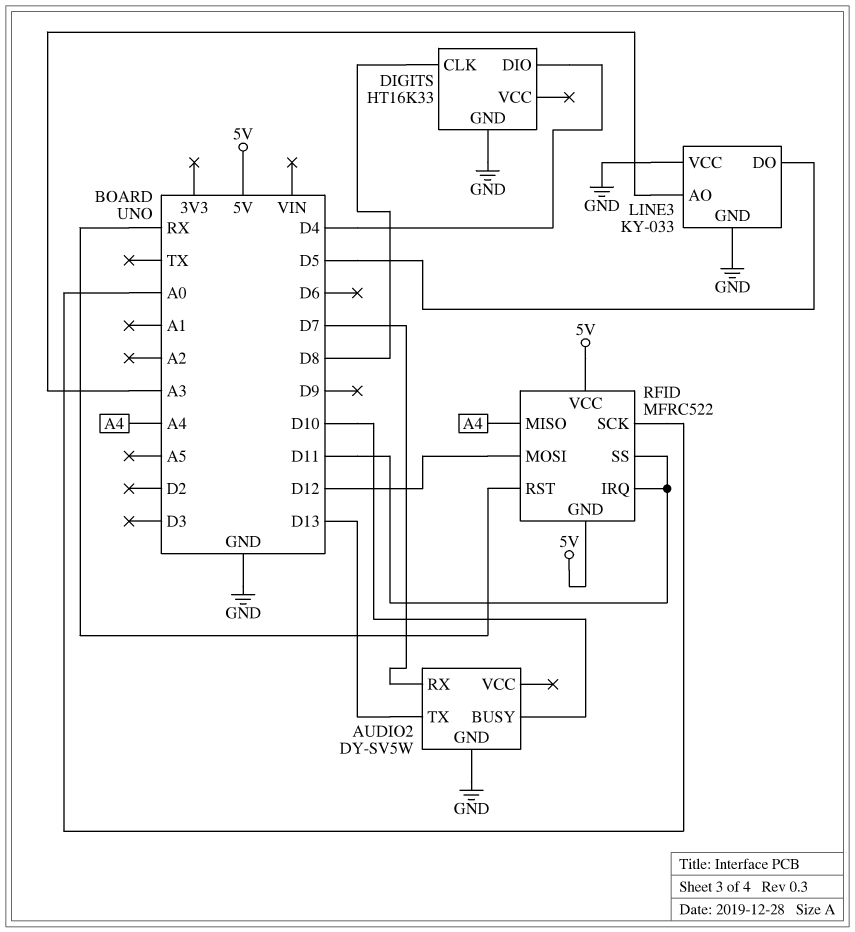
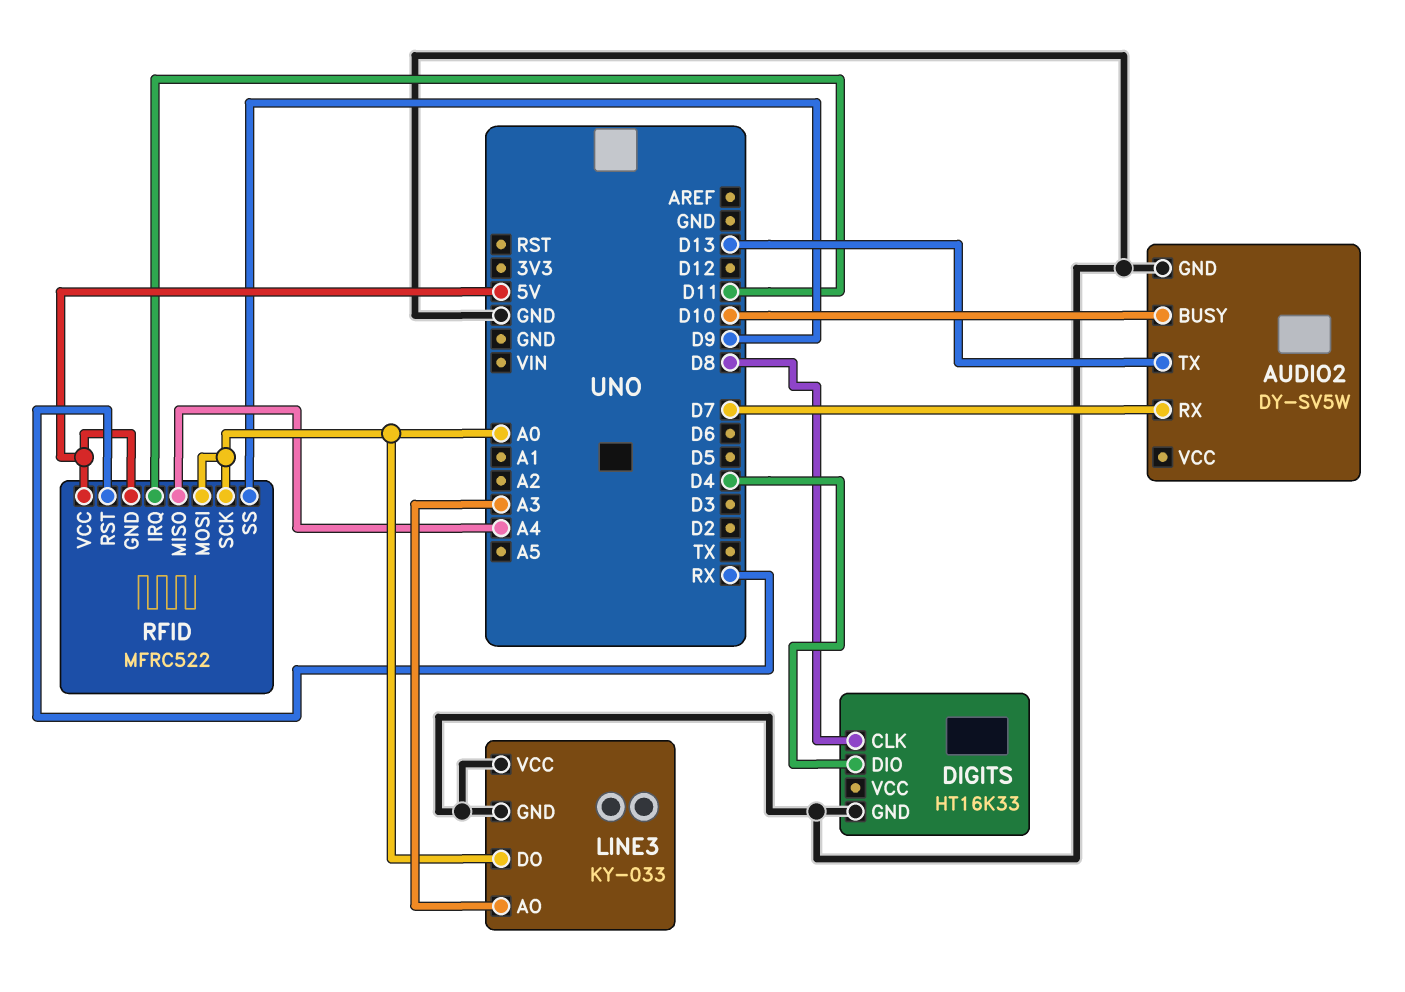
LINE3 pin DO: D5 -> A0
RFID pin MOSI: D12 -> A0
RFID pin SS: D11 -> D9

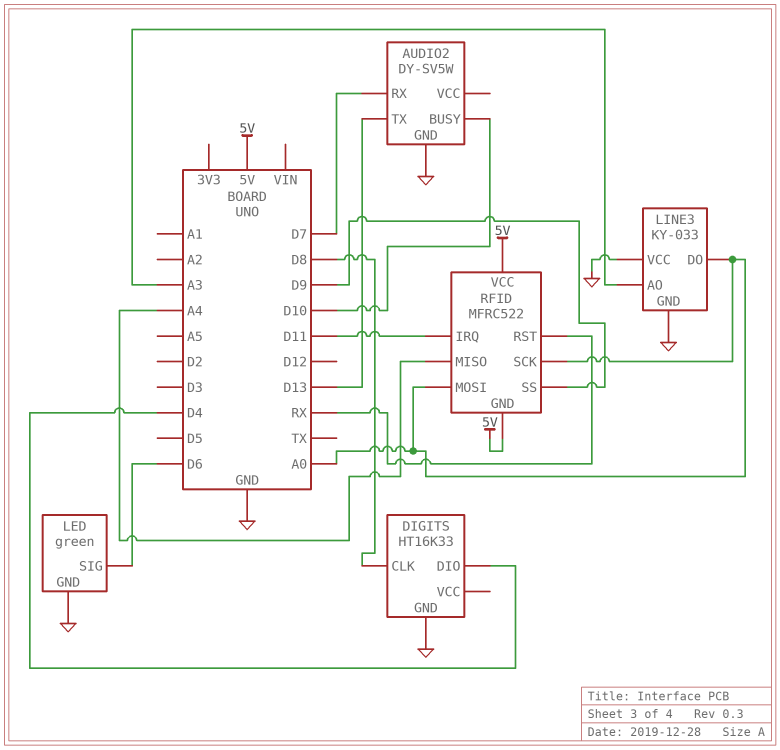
LED: none -> green
LED pin GND: none -> GND
LED pin SIG: none -> D6

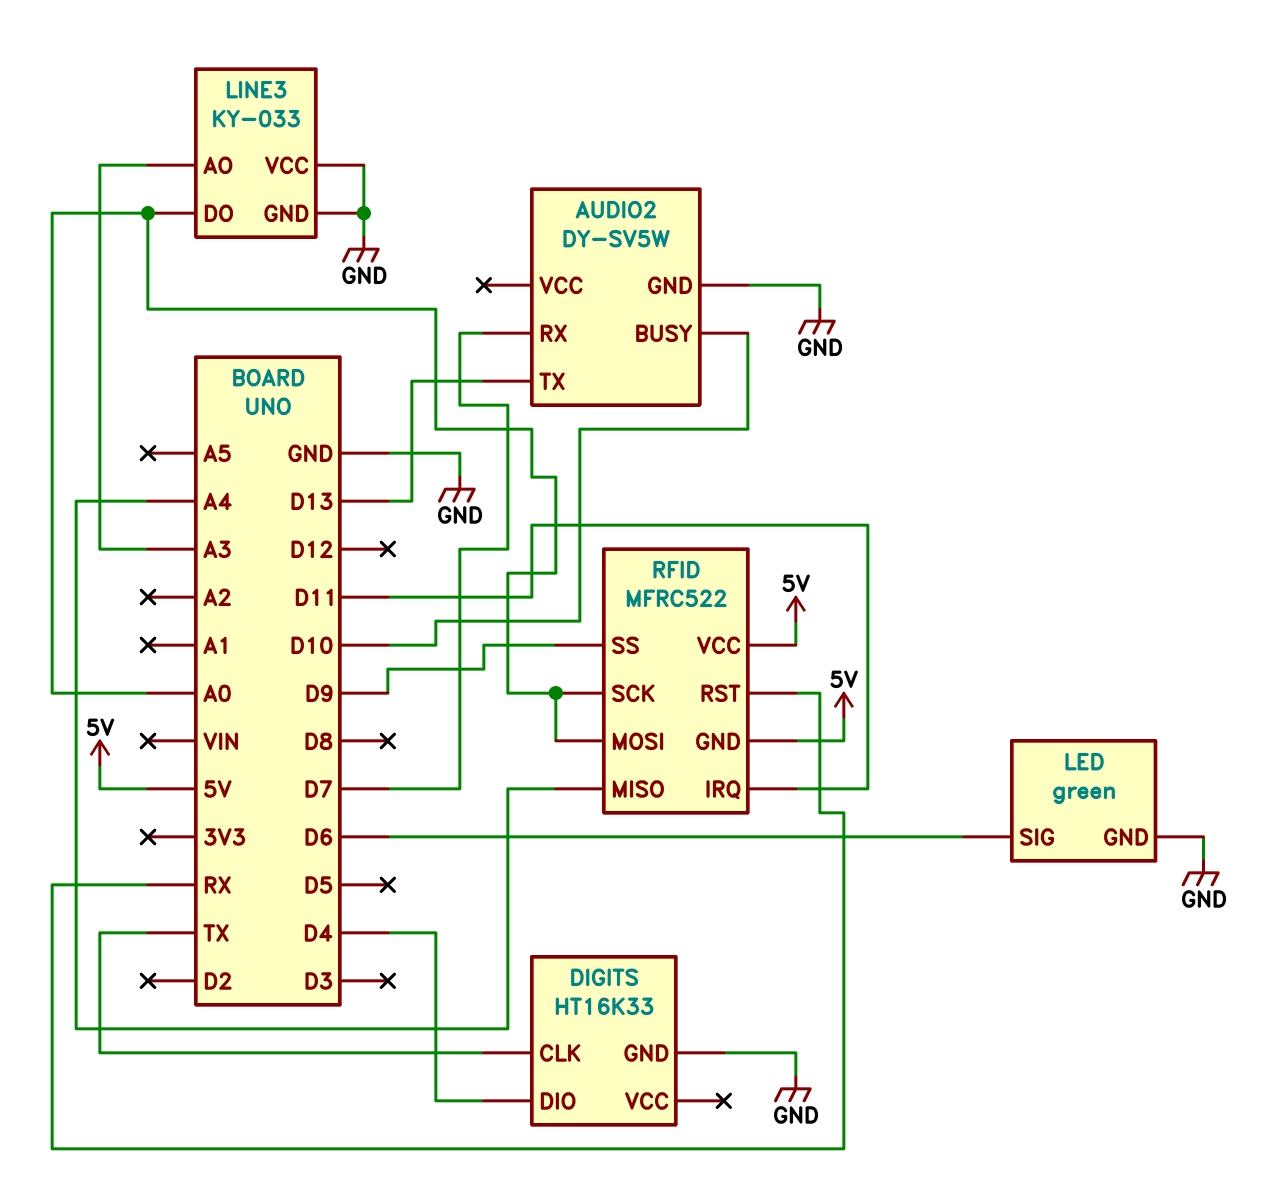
DIGITS pin CLK: D8 -> TX

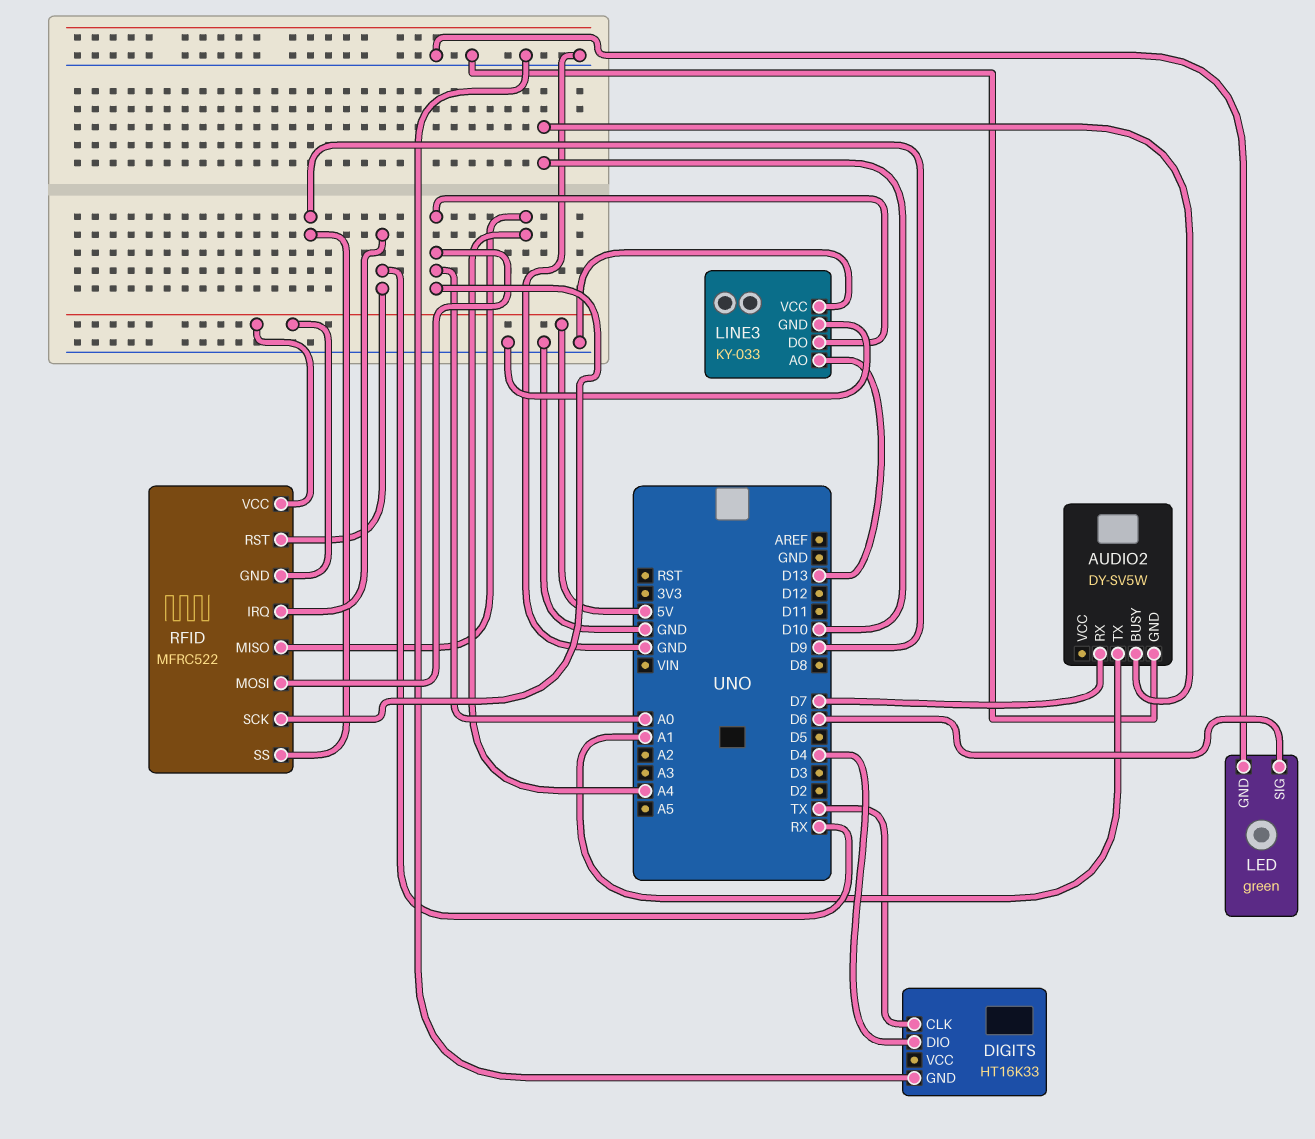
AUDIO2 pin TX: D13 -> A1
LINE3 pin AO: A3 -> D13
RFID pin IRQ: D11 -> RX

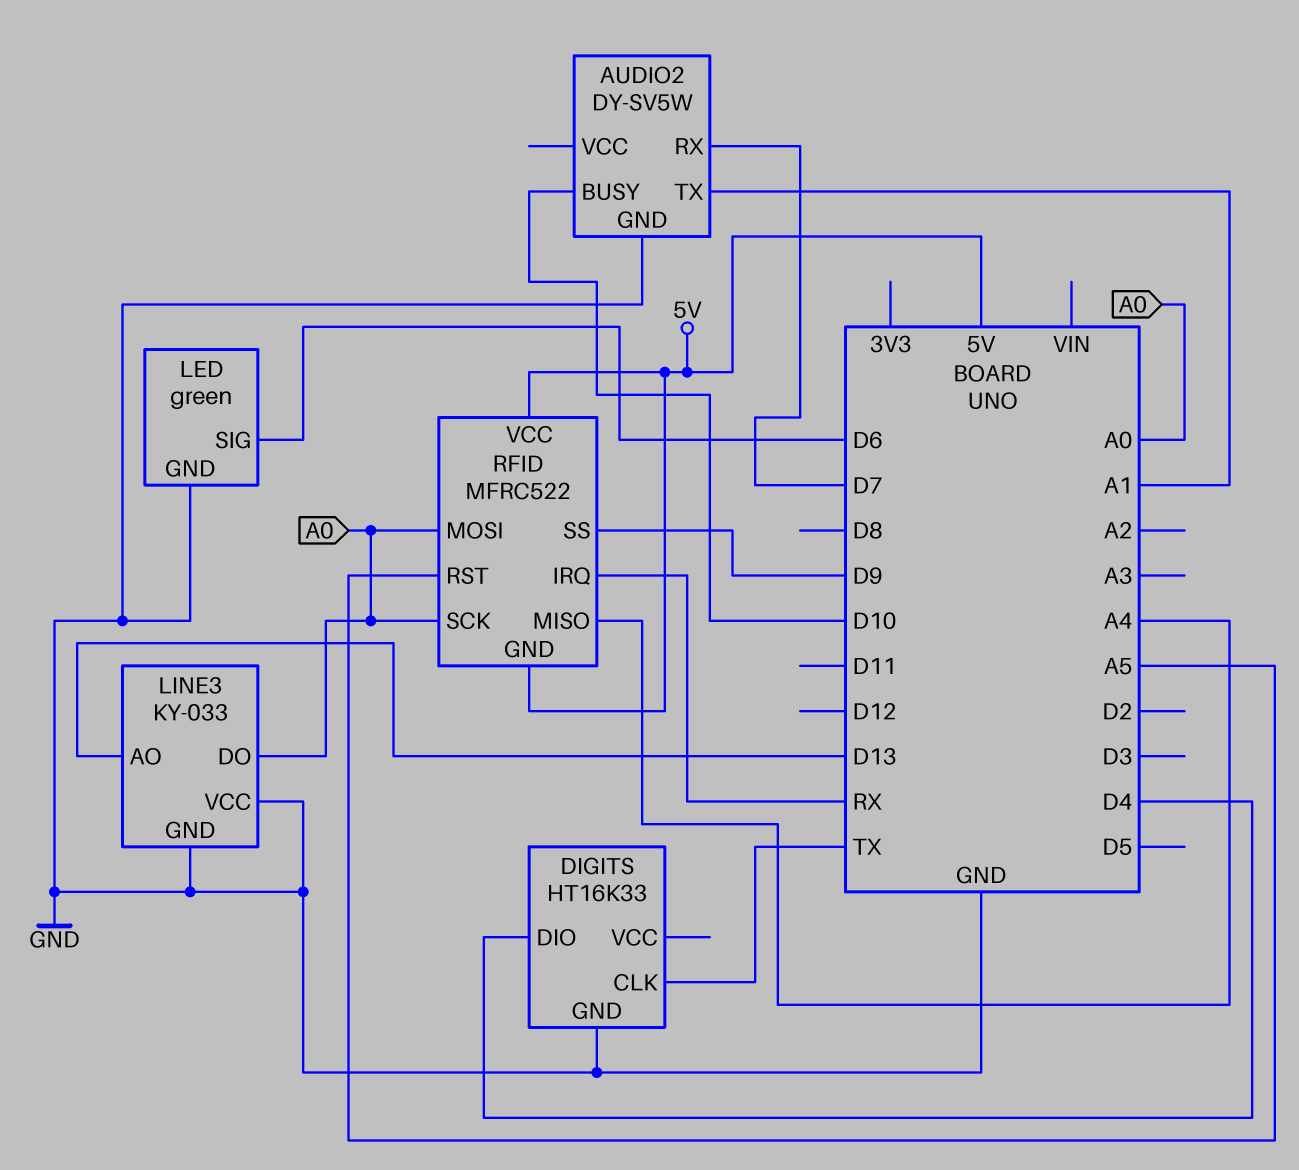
RFID pin RST: RX -> A5

